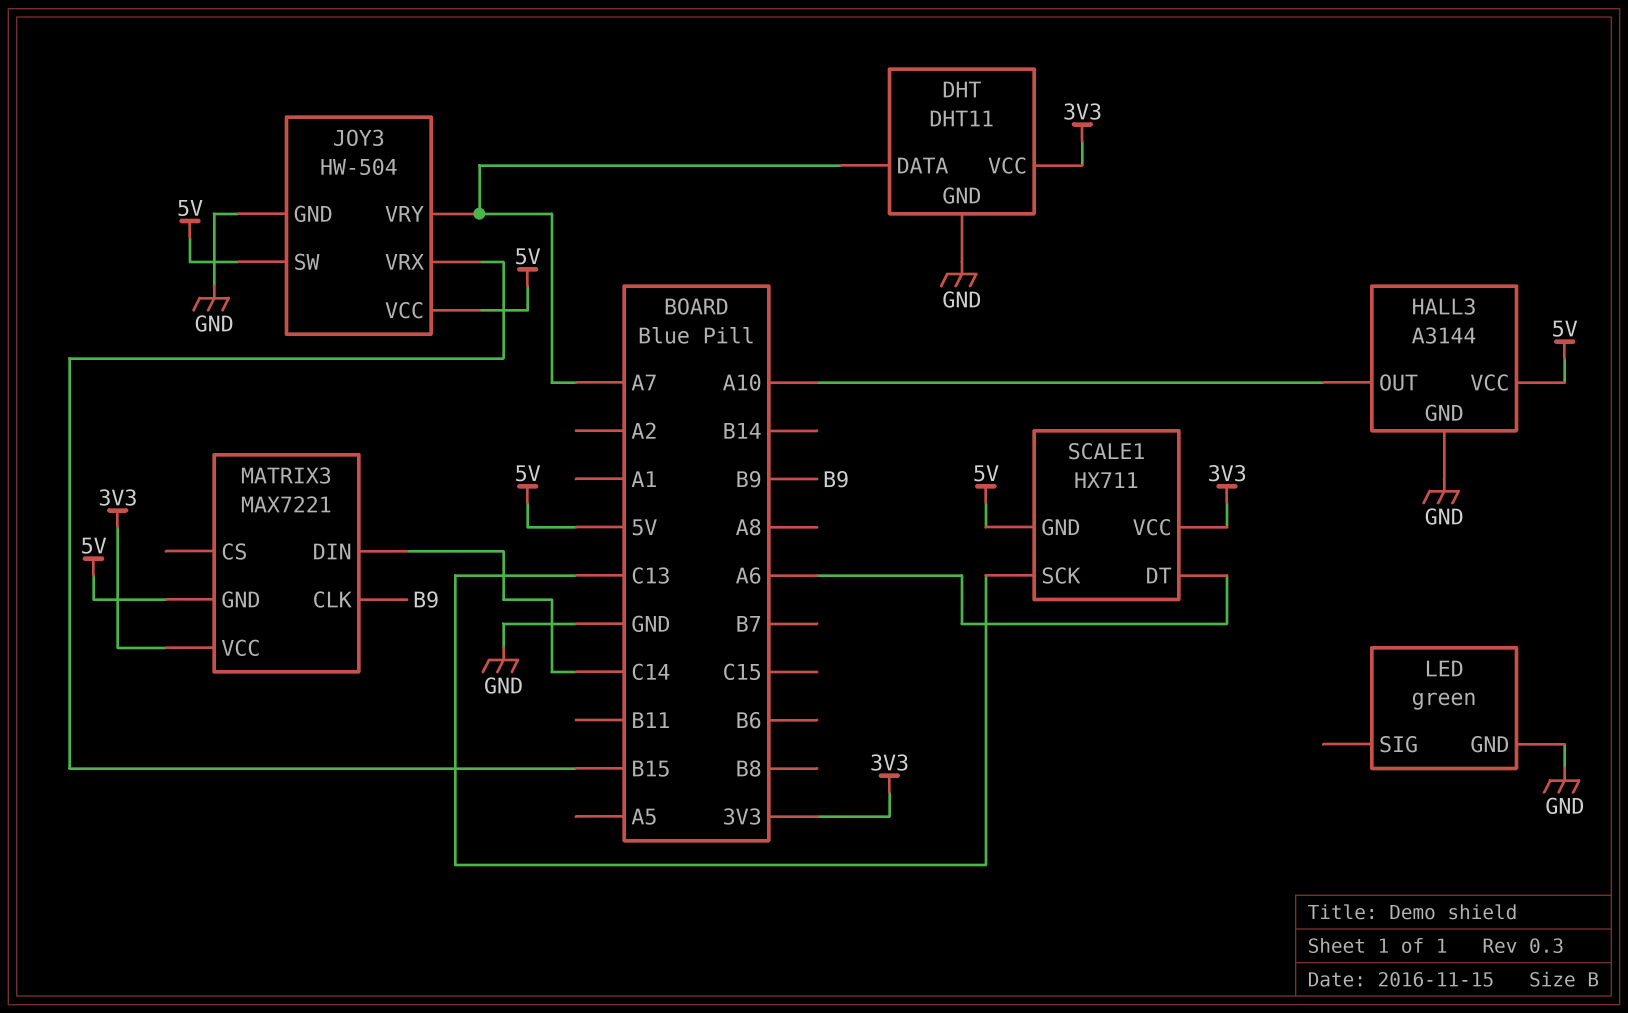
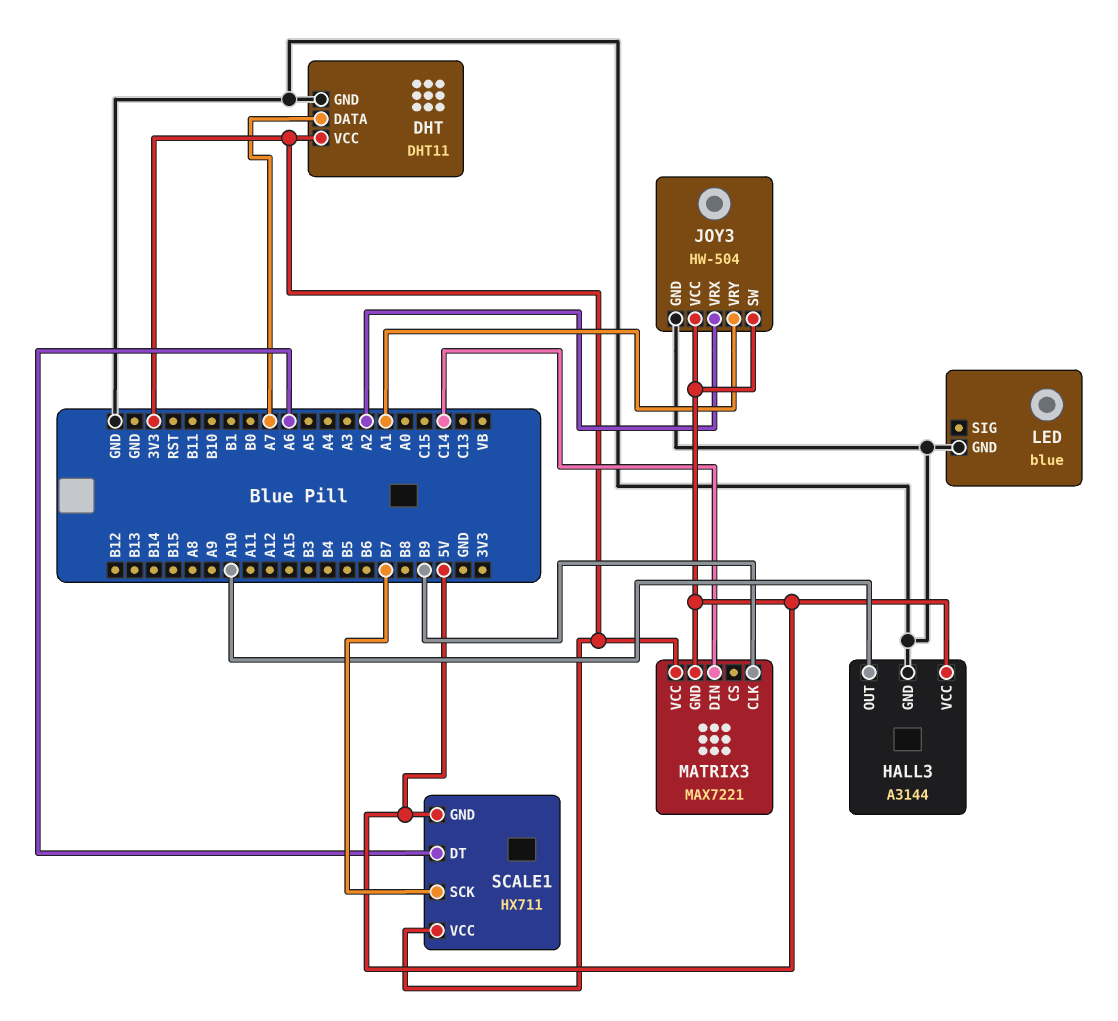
JOY3 pin VRX: B15 -> A2
JOY3 pin VRY: A7 -> A1
LED: green -> blue
SCALE1 pin SCK: C13 -> B7

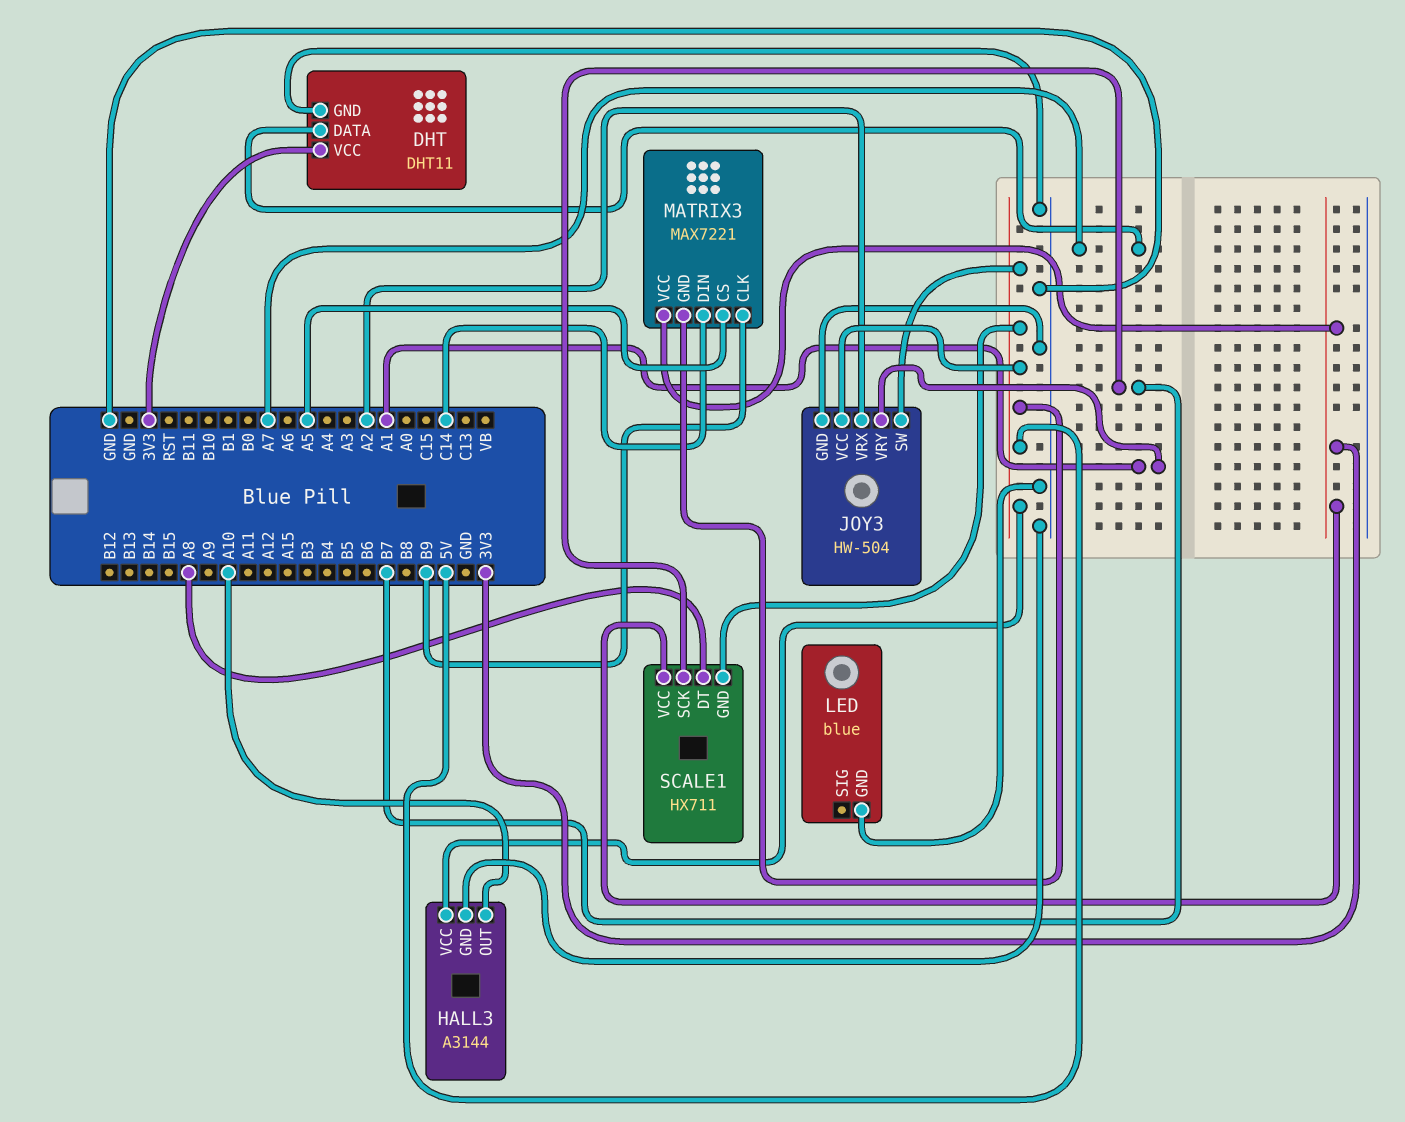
MATRIX3 pin CS: none -> A5
SCALE1 pin DT: A6 -> A8

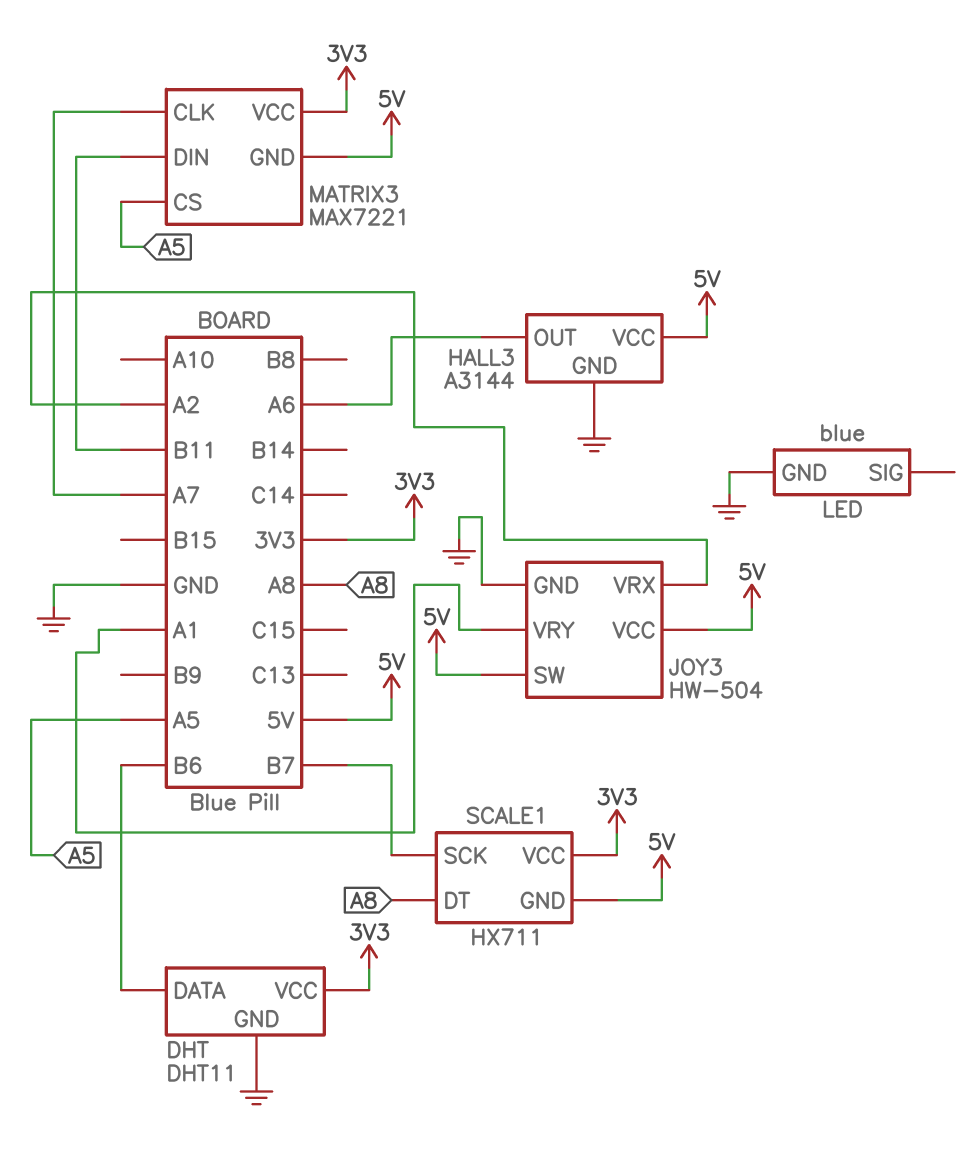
DHT pin DATA: A7 -> B6
HALL3 pin OUT: A10 -> A6
MATRIX3 pin CLK: B9 -> A7
MATRIX3 pin DIN: C14 -> B11

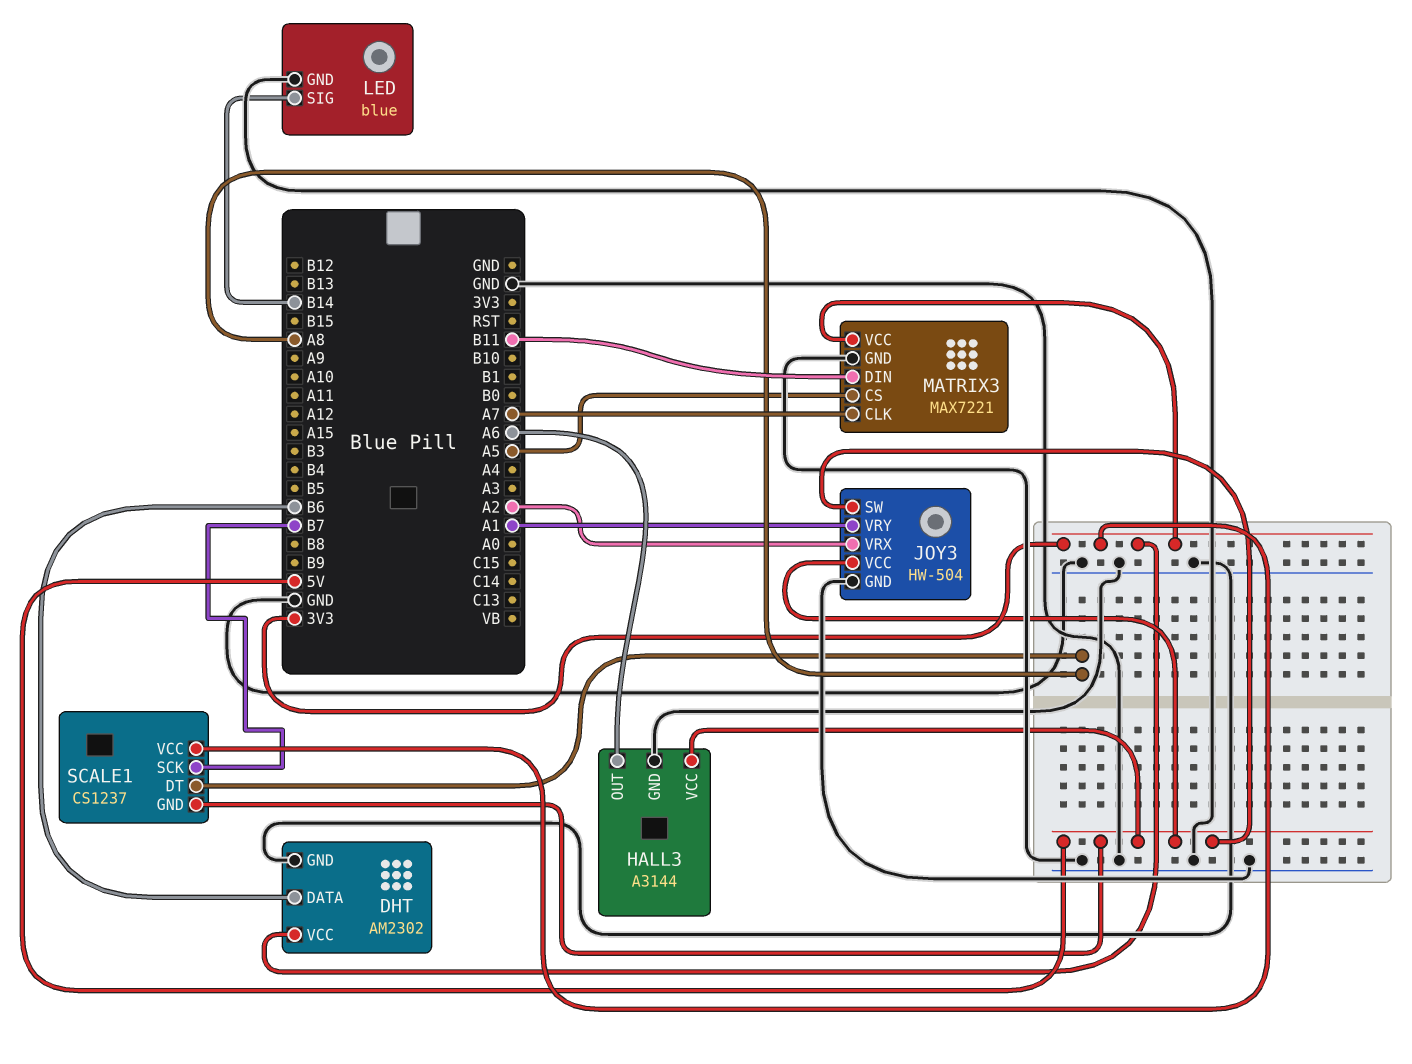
DHT: DHT11 -> AM2302
LED pin SIG: none -> B14
MATRIX3 pin GND: 5V -> GND
SCALE1: HX711 -> CS1237

